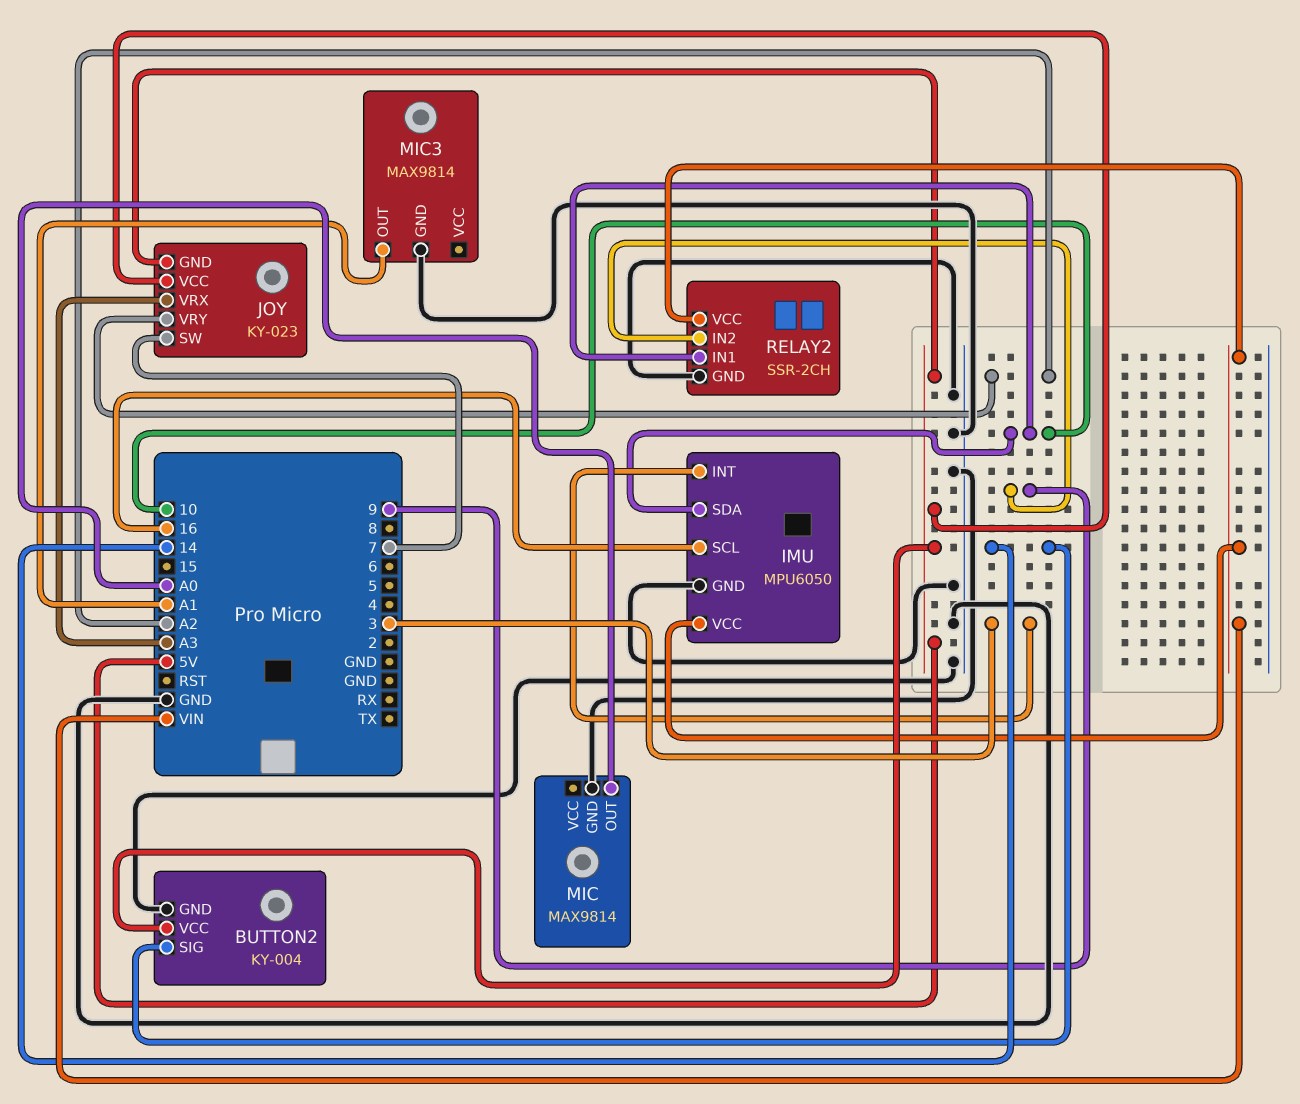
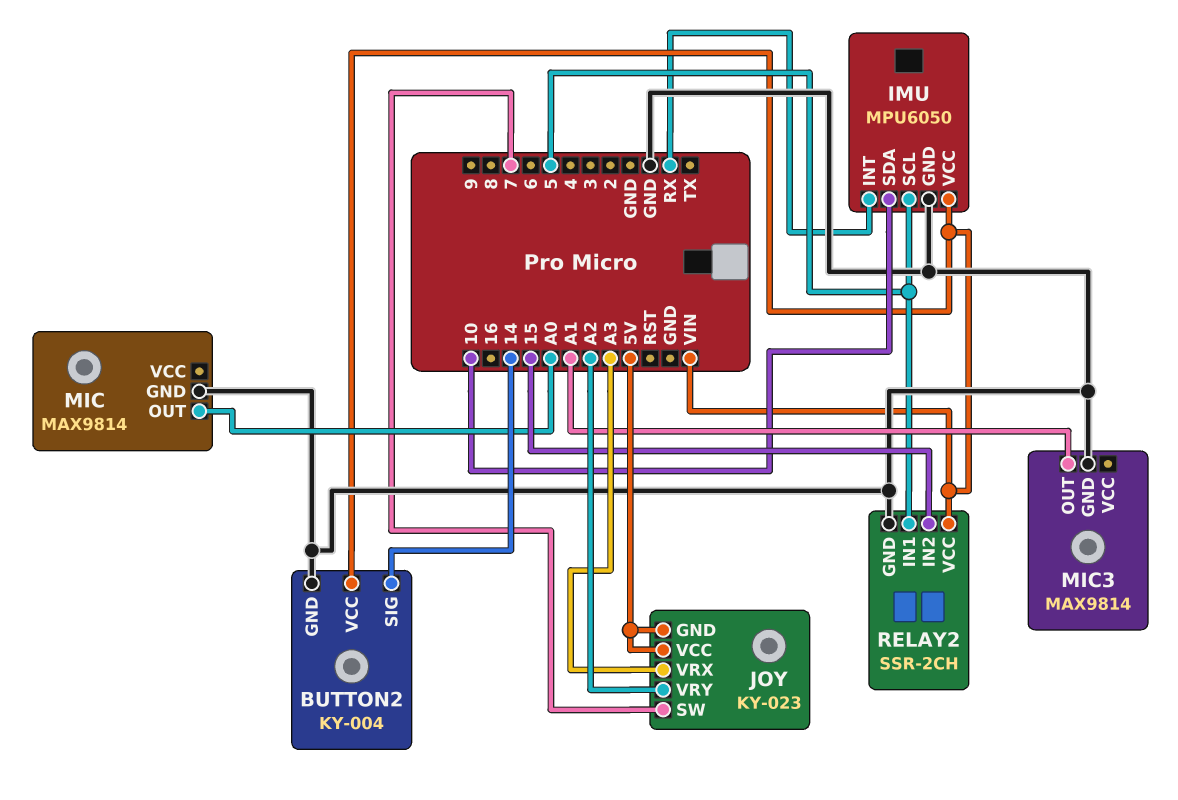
BUTTON2 pin VCC: 5V -> VIN
IMU pin INT: 3 -> RX
IMU pin SCL: 16 -> 5
RELAY2 pin IN1: 10 -> 5
RELAY2 pin IN2: 9 -> 15

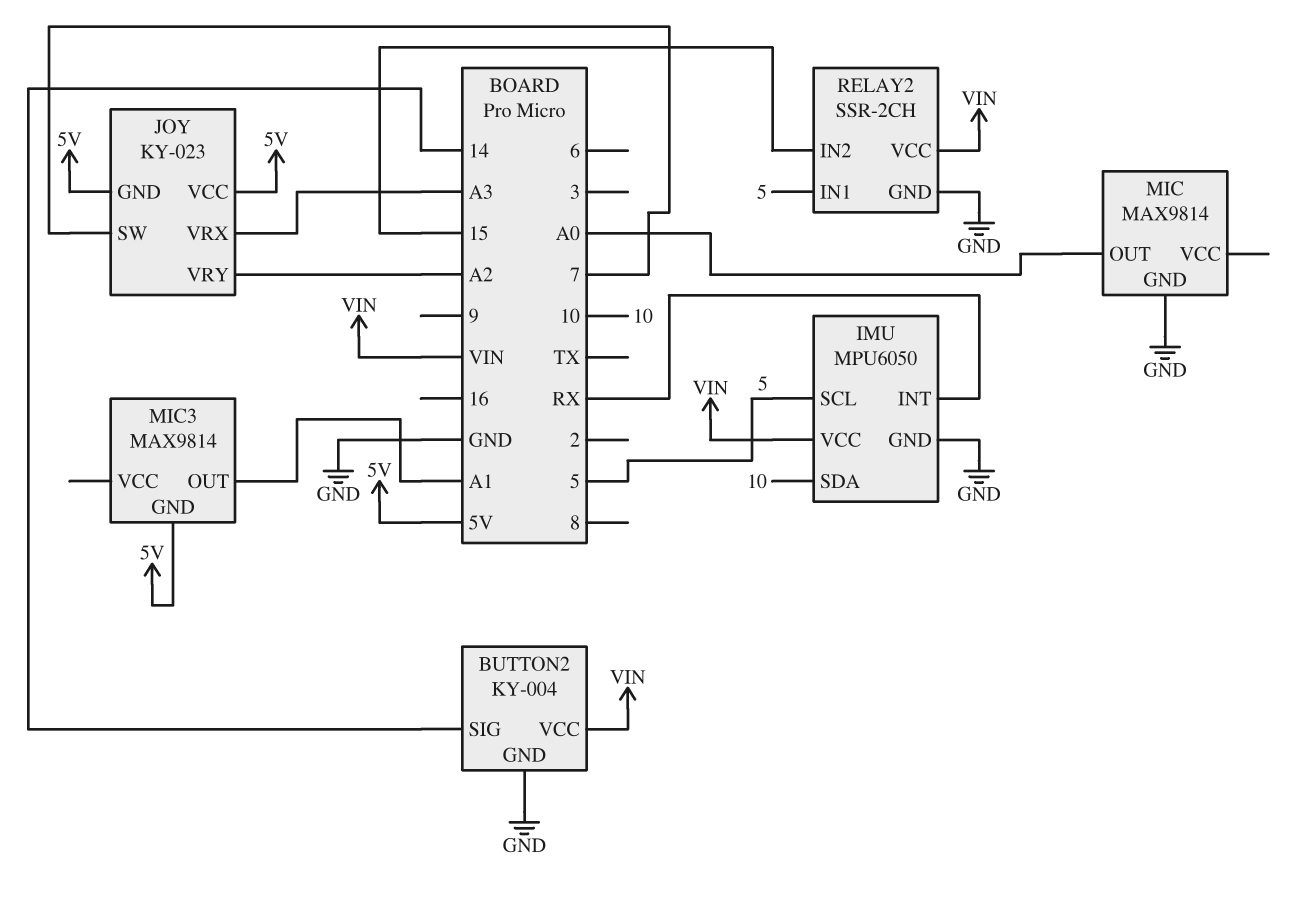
MIC3 pin GND: GND -> 5V

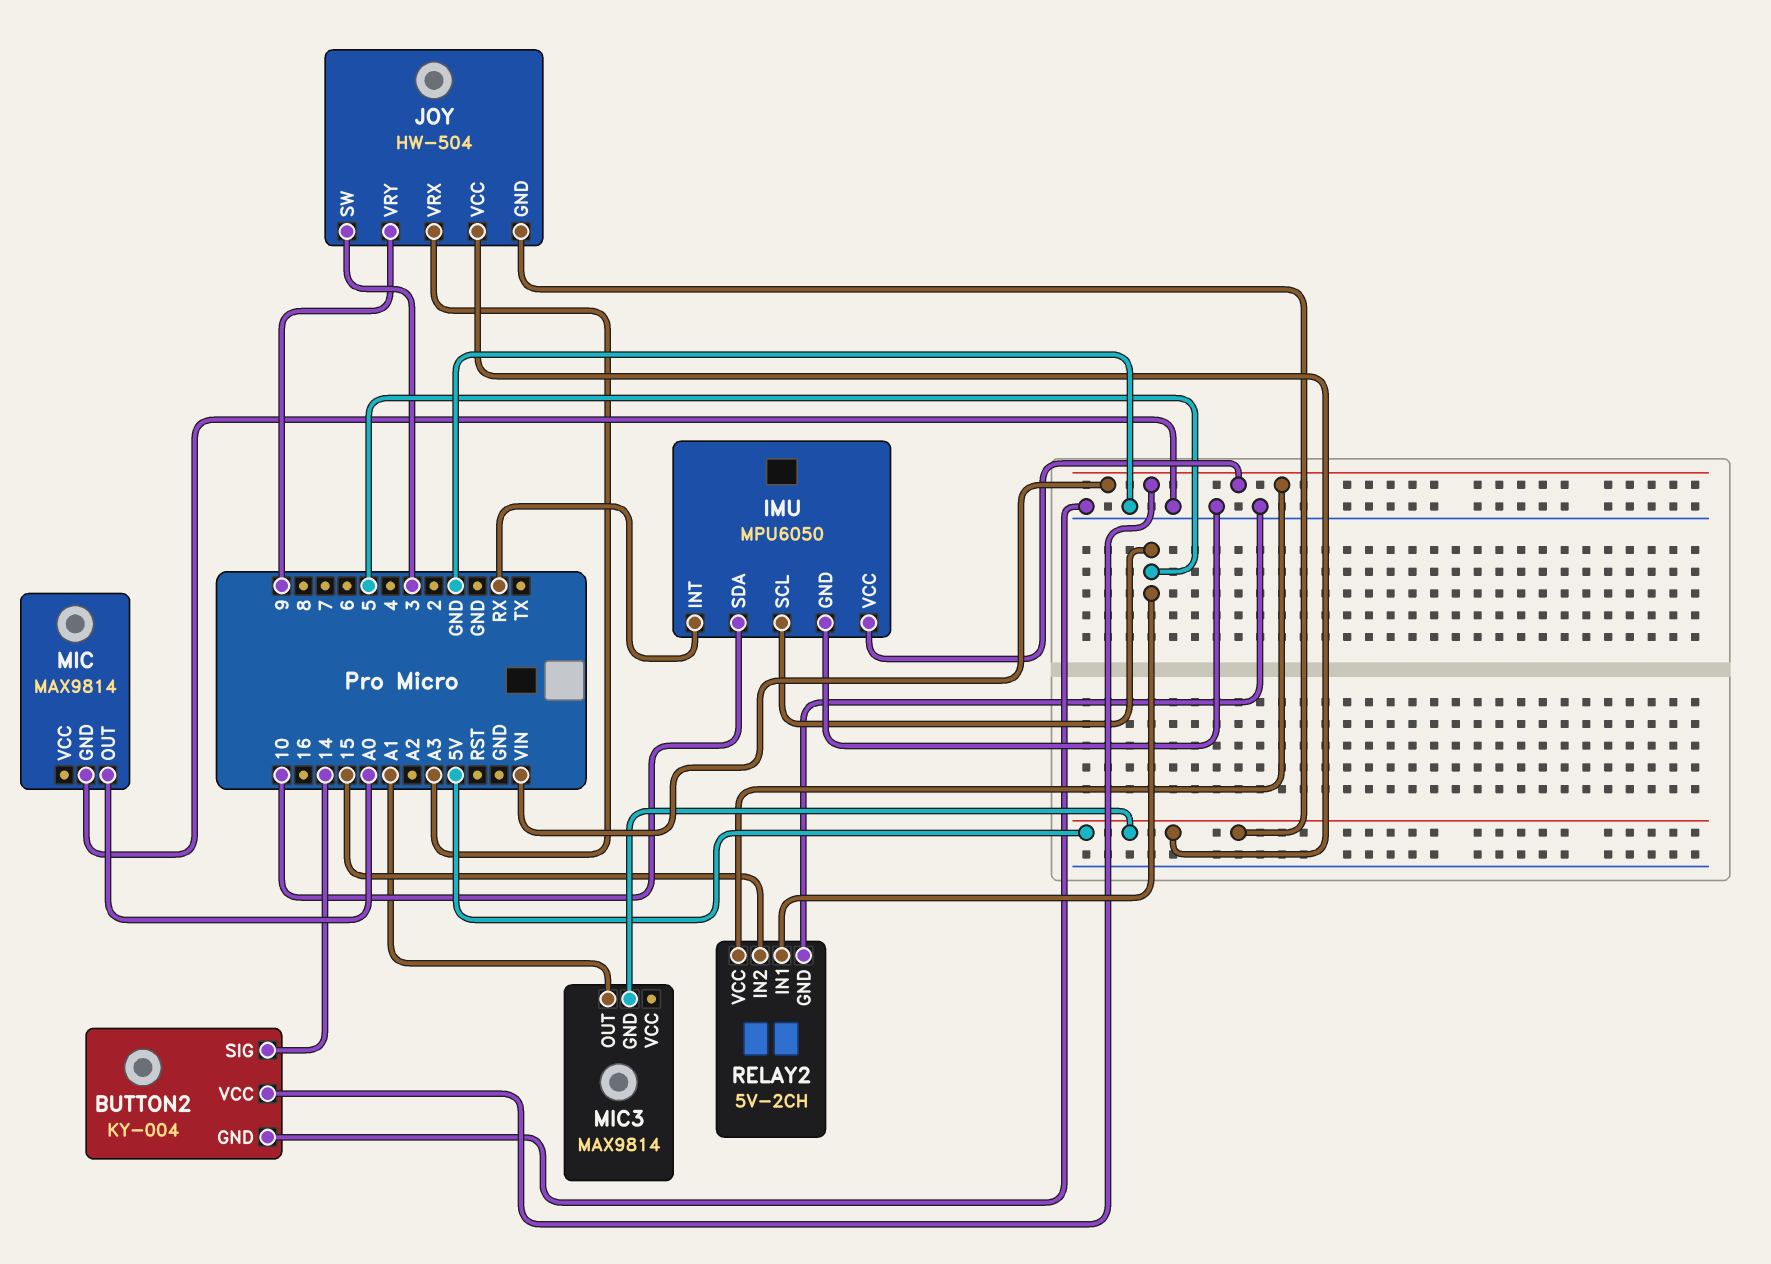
JOY: KY-023 -> HW-504
JOY pin SW: 7 -> 3
JOY pin VRY: A2 -> 9
RELAY2: SSR-2CH -> 5V-2CH

